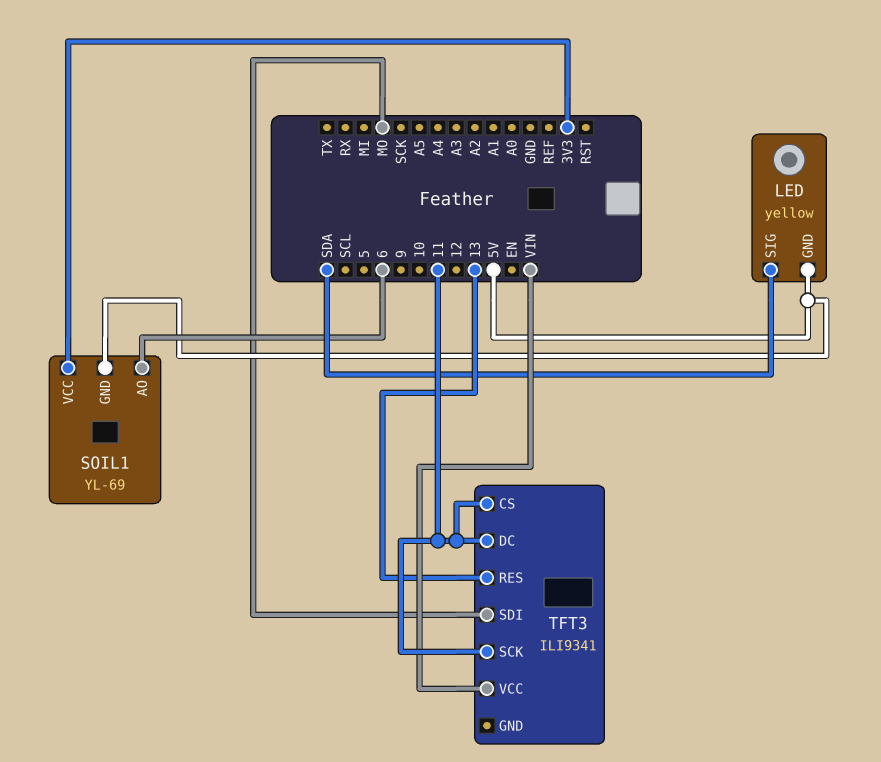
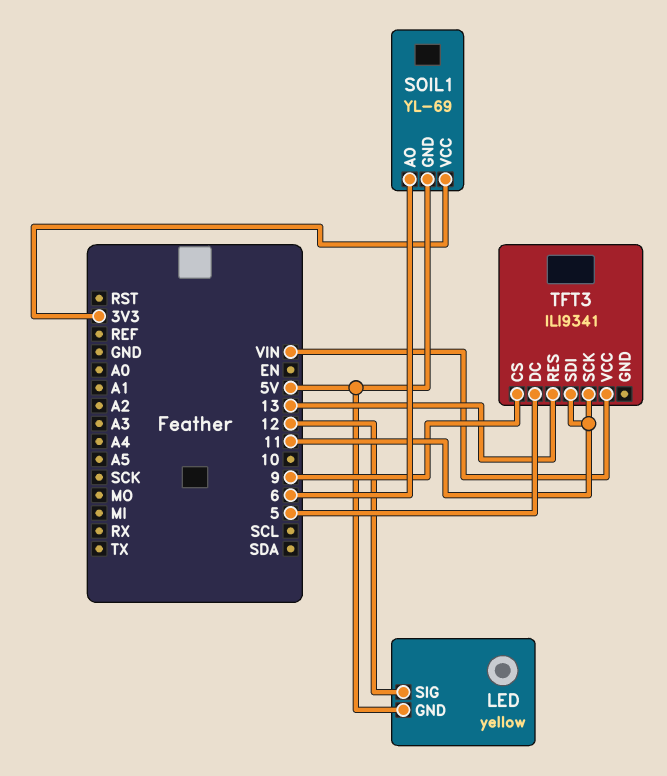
LED pin SIG: SDA -> 12
TFT3 pin CS: 11 -> 9
TFT3 pin DC: 11 -> 5
TFT3 pin SDI: MO -> 11

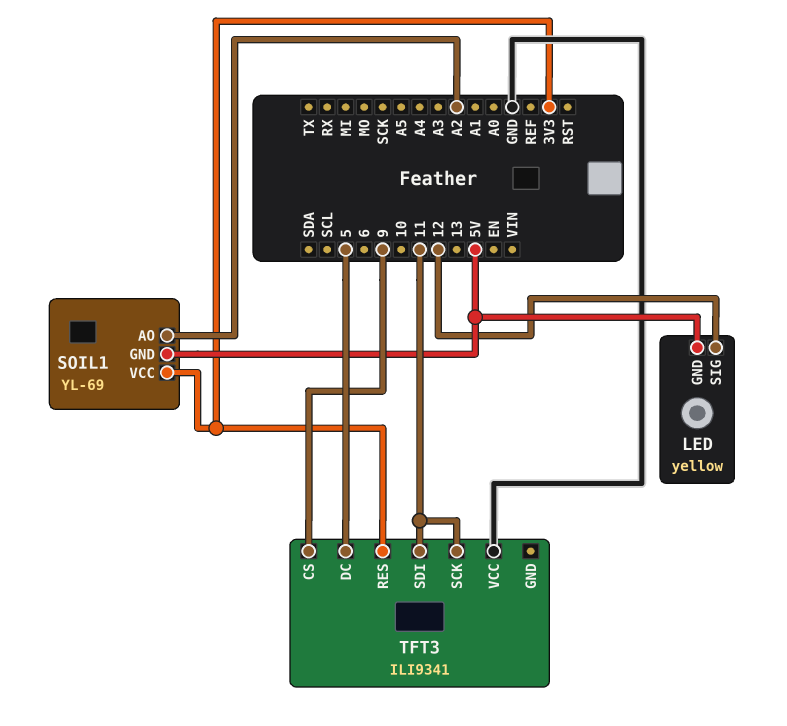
SOIL1 pin AO: 6 -> A2
TFT3 pin RES: 13 -> 3V3
TFT3 pin VCC: VIN -> GND

